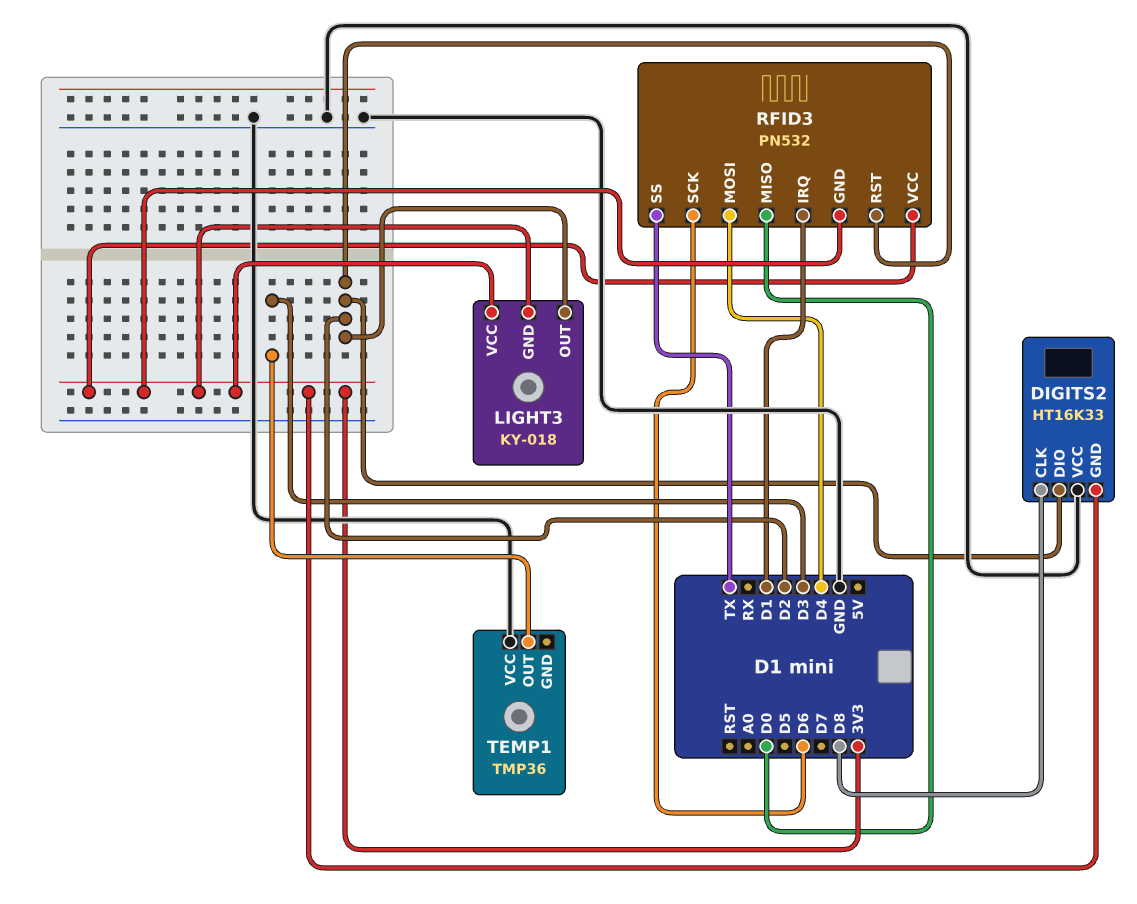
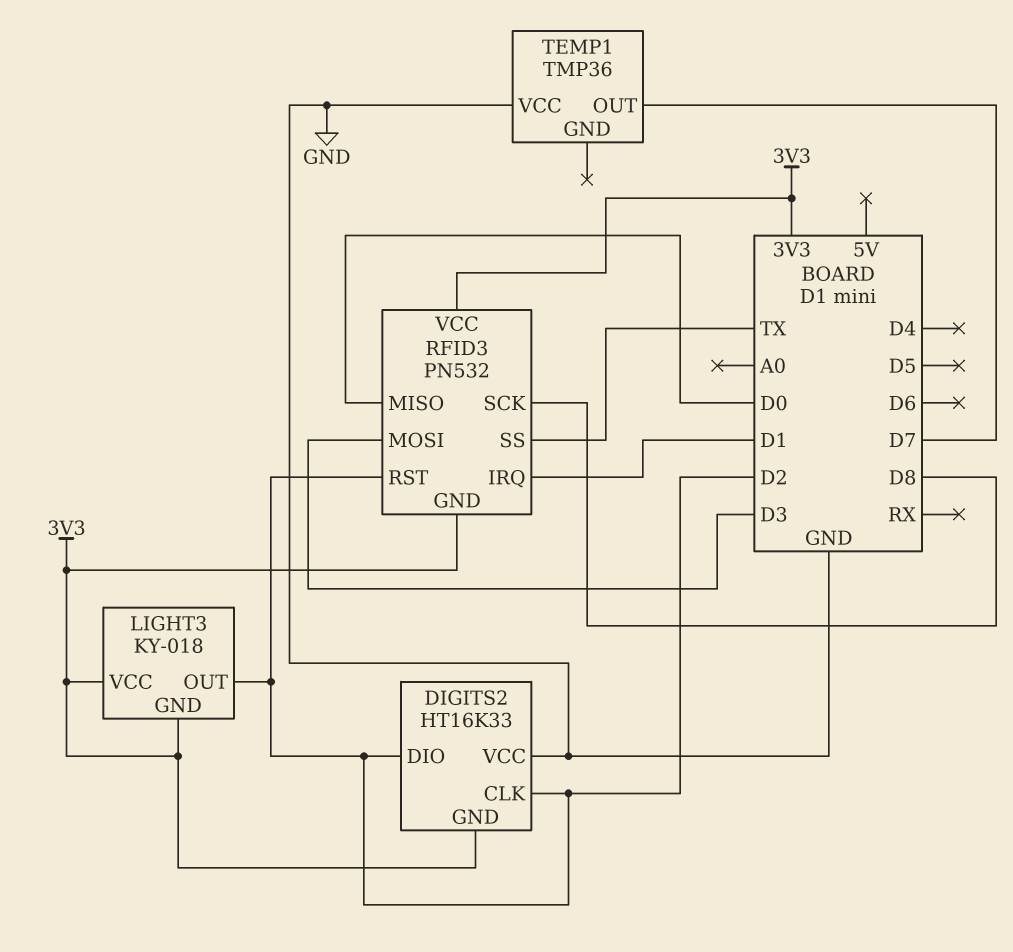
DIGITS2 pin CLK: D8 -> D2
RFID3 pin MOSI: D4 -> D3
RFID3 pin SCK: D6 -> D8
TEMP1 pin OUT: D3 -> D7

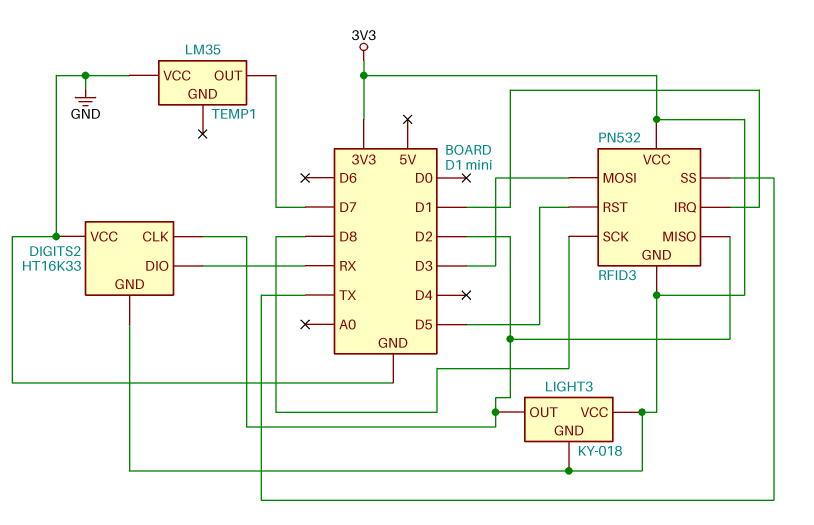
DIGITS2 pin DIO: D2 -> RX
RFID3 pin MISO: D0 -> D2
RFID3 pin RST: D2 -> D5
TEMP1: TMP36 -> LM35

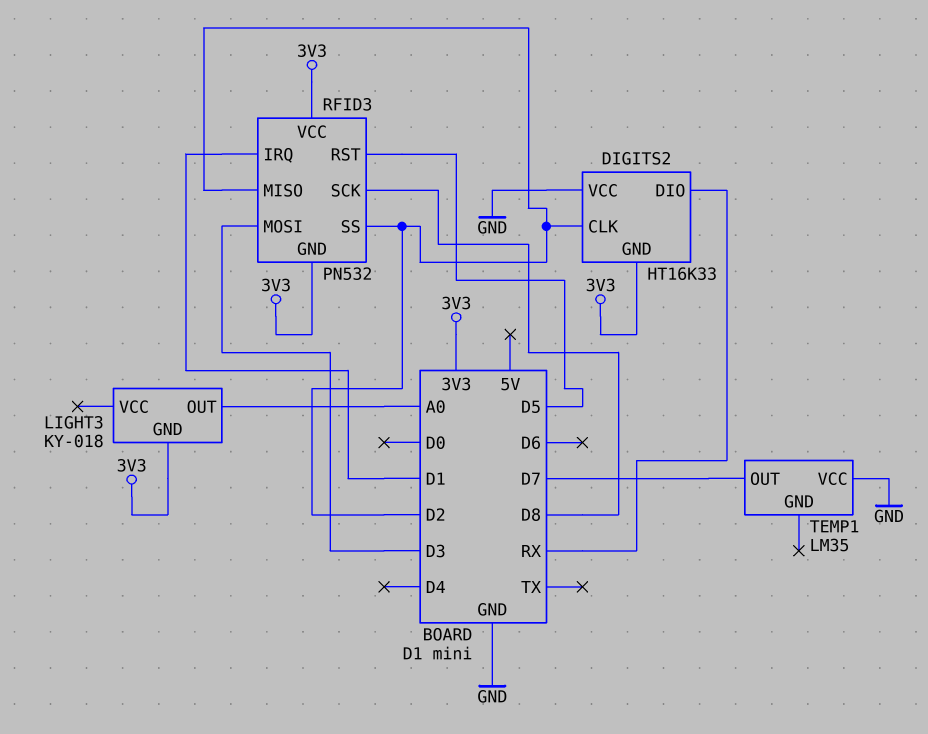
LIGHT3 pin OUT: D2 -> A0
LIGHT3 pin VCC: 3V3 -> none
RFID3 pin SS: TX -> D2

